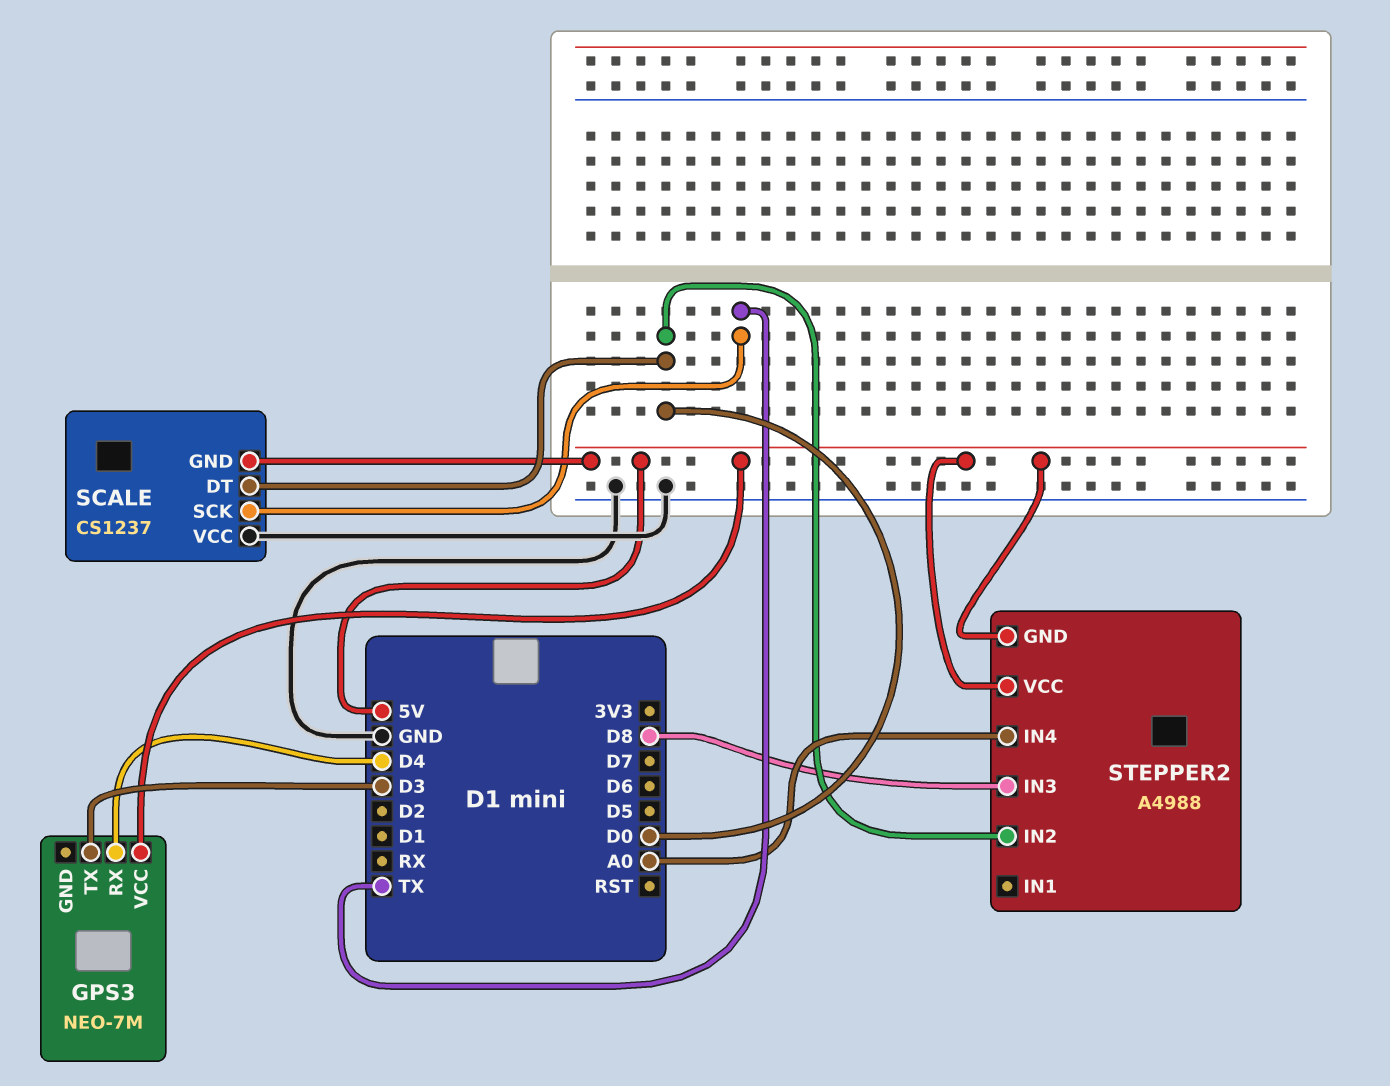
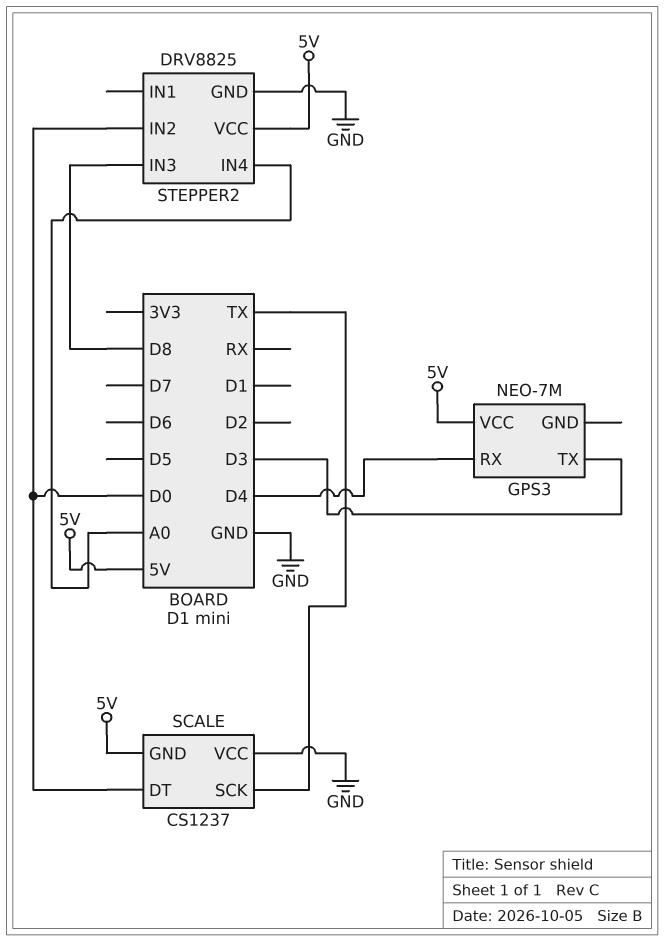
STEPPER2: A4988 -> DRV8825
STEPPER2 pin GND: 5V -> GND

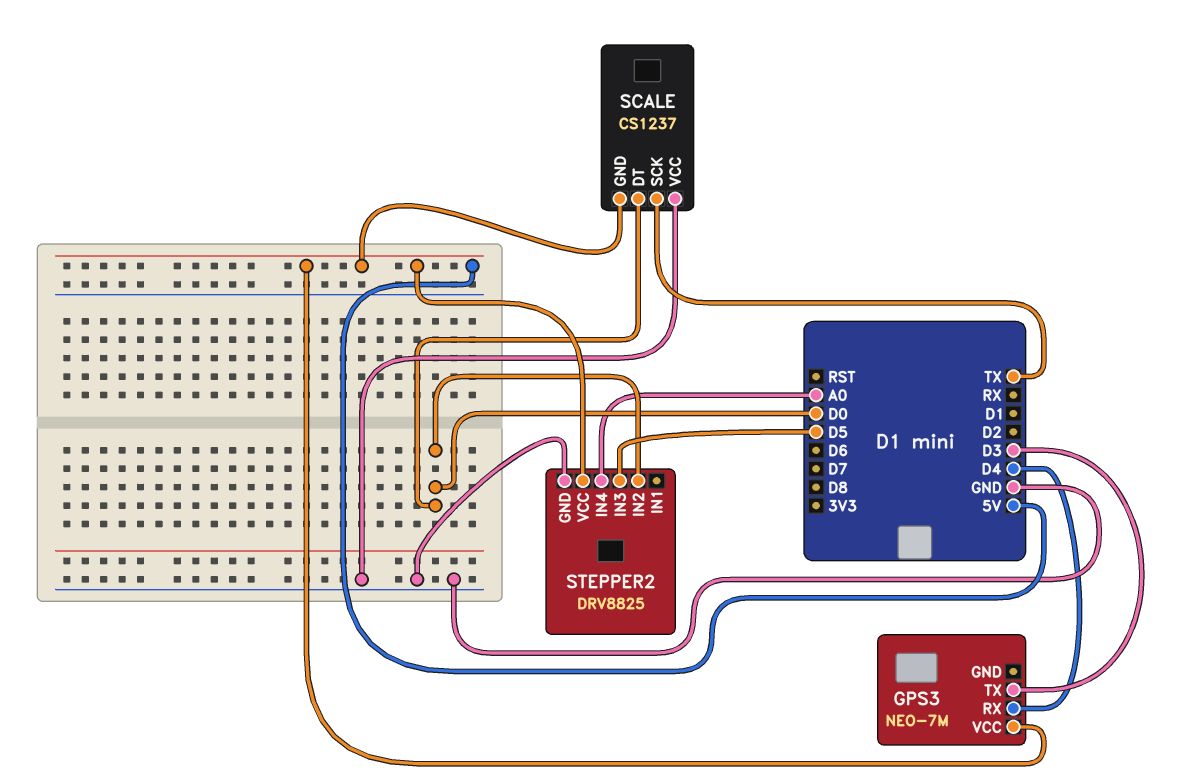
STEPPER2 pin IN3: D8 -> D5

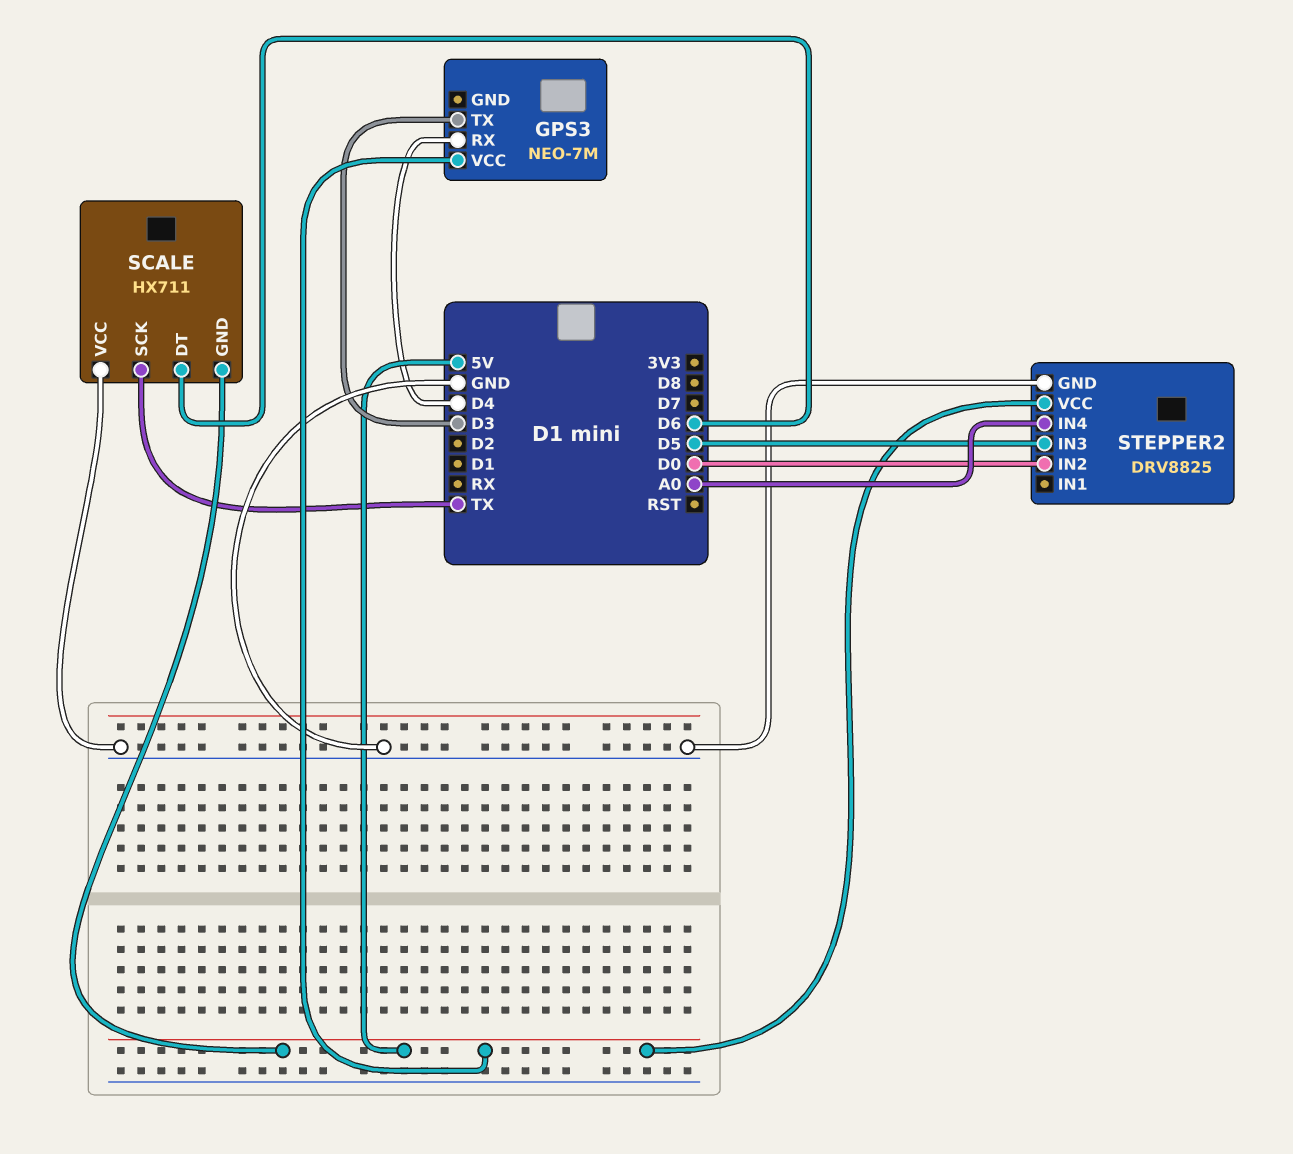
SCALE: CS1237 -> HX711
SCALE pin DT: D0 -> D6

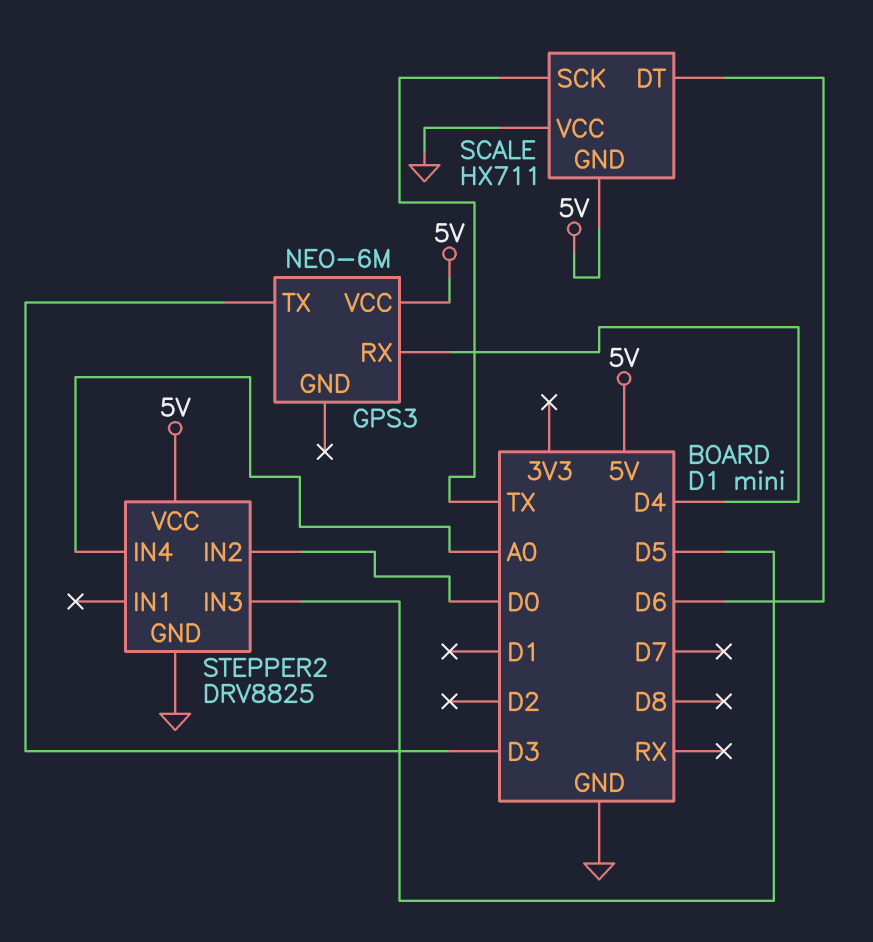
GPS3: NEO-7M -> NEO-6M

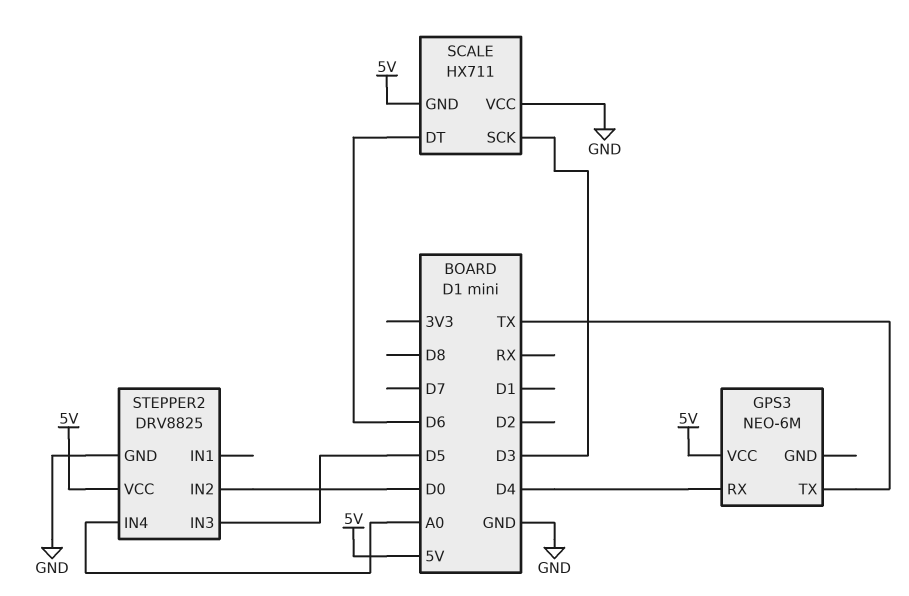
GPS3 pin TX: D3 -> TX
SCALE pin SCK: TX -> D3

